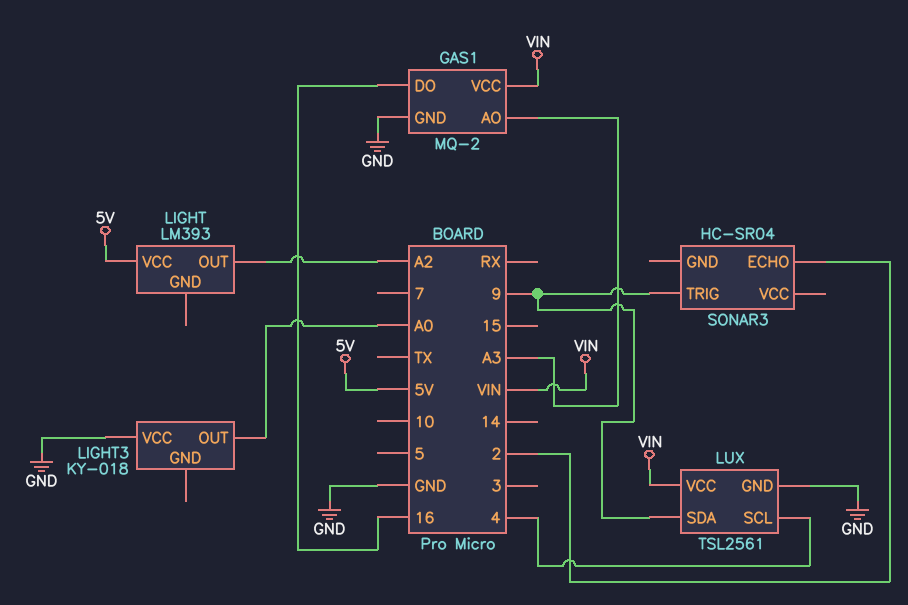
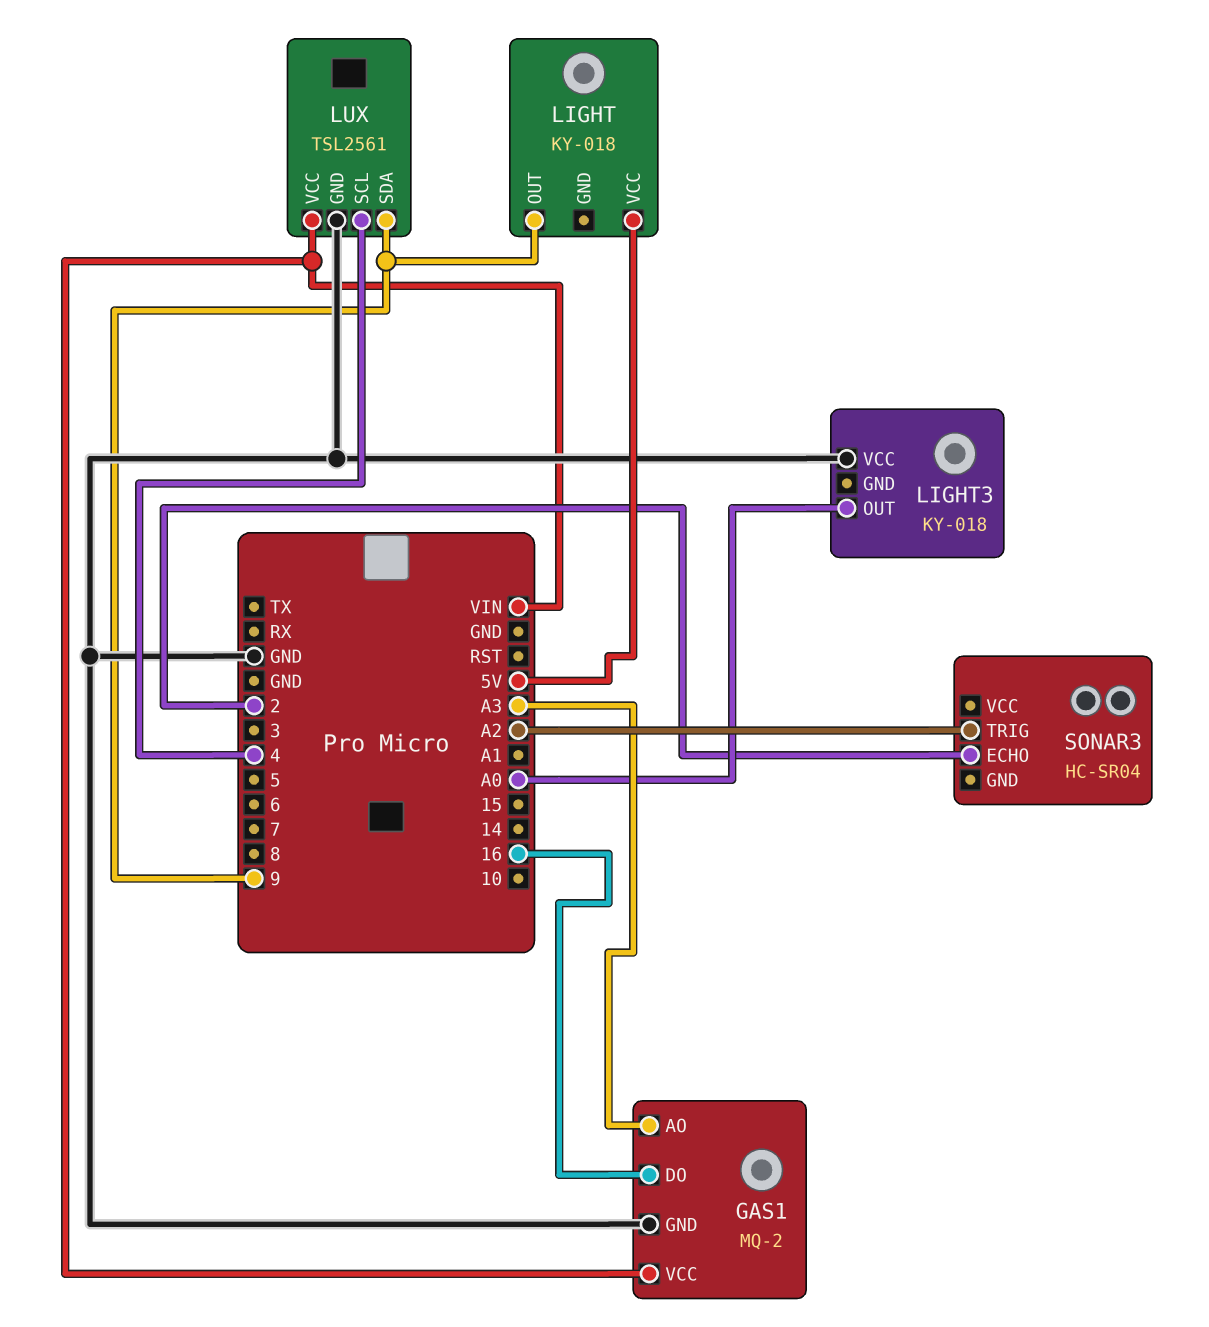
LIGHT: LM393 -> KY-018
LIGHT pin OUT: A2 -> 9
SONAR3 pin TRIG: 9 -> A2

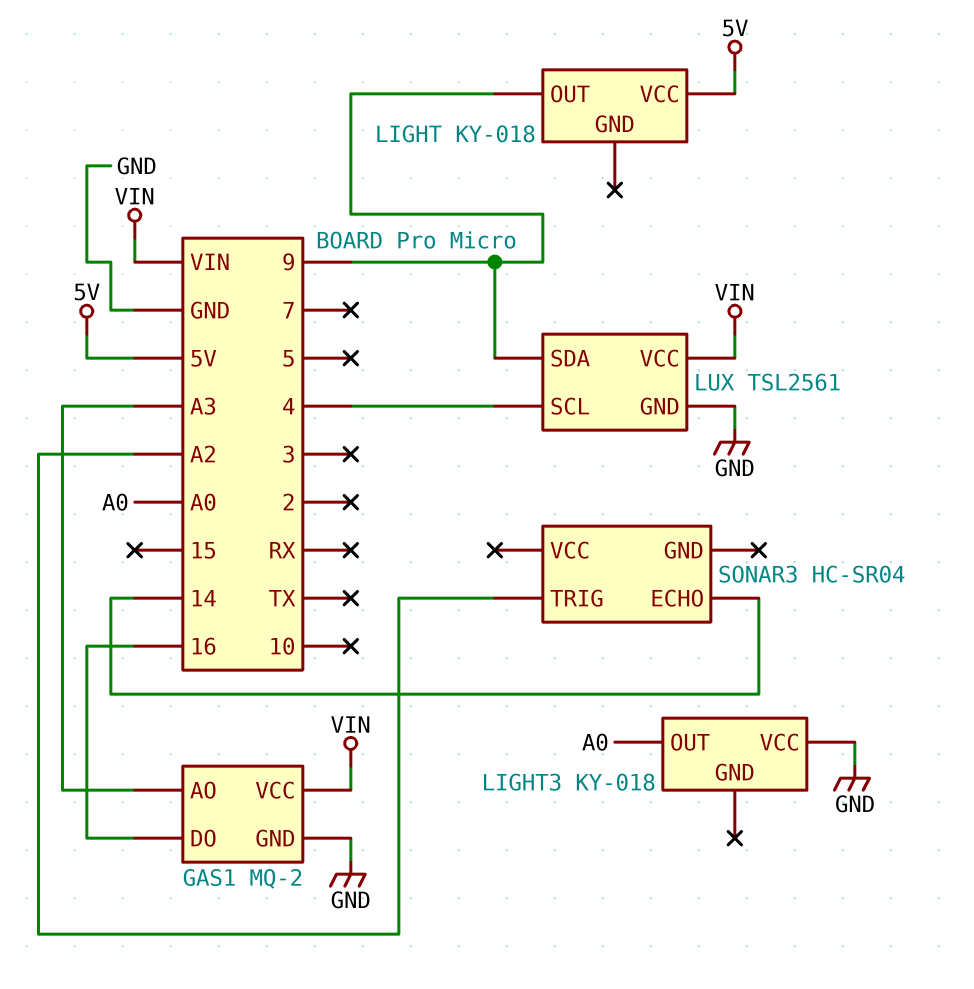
SONAR3 pin ECHO: 2 -> 14

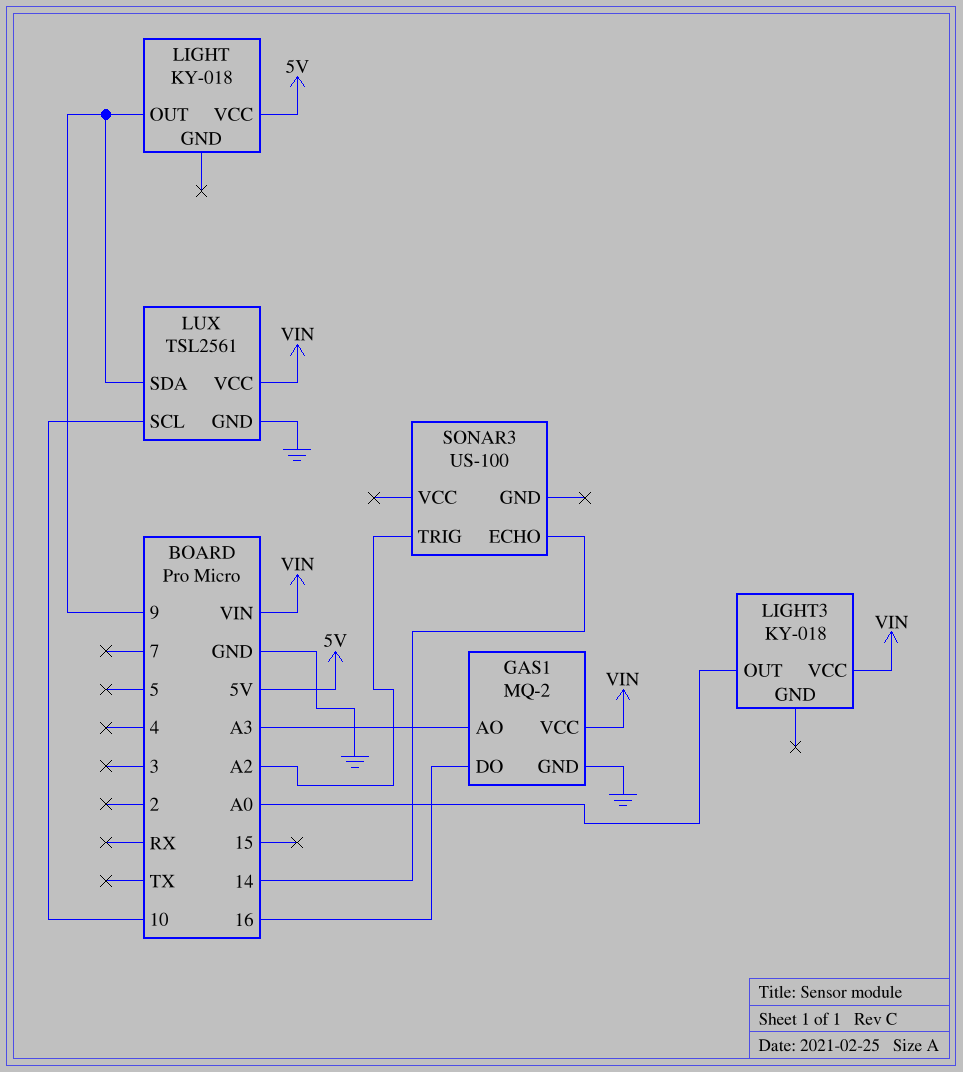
LIGHT3 pin VCC: GND -> VIN
LUX pin SCL: 4 -> 10
SONAR3: HC-SR04 -> US-100

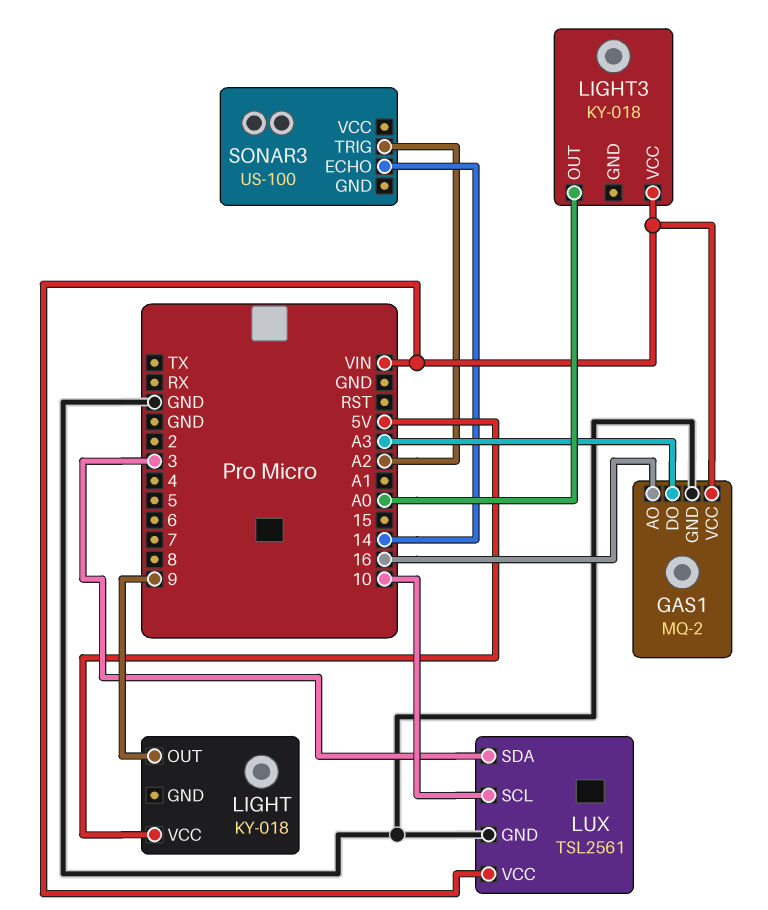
GAS1 pin AO: A3 -> 16
GAS1 pin DO: 16 -> A3
LUX pin SDA: 9 -> 3

